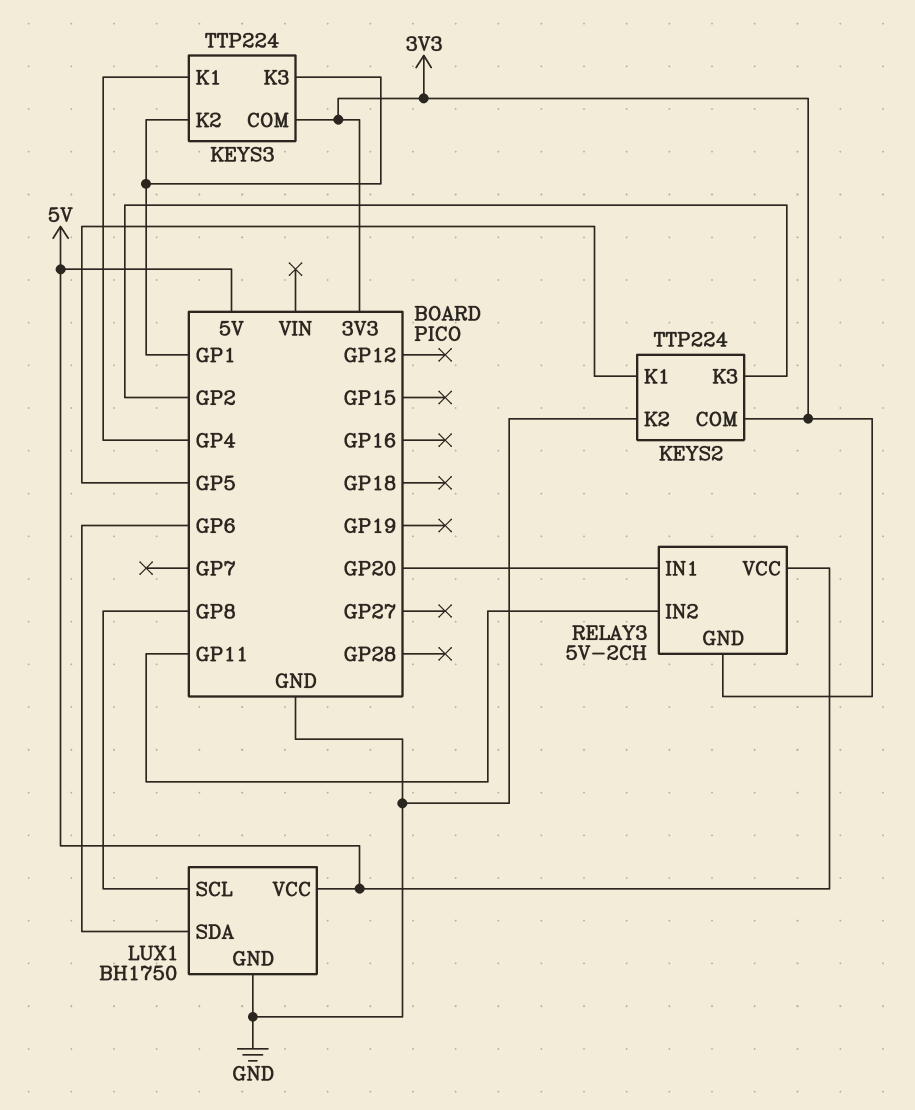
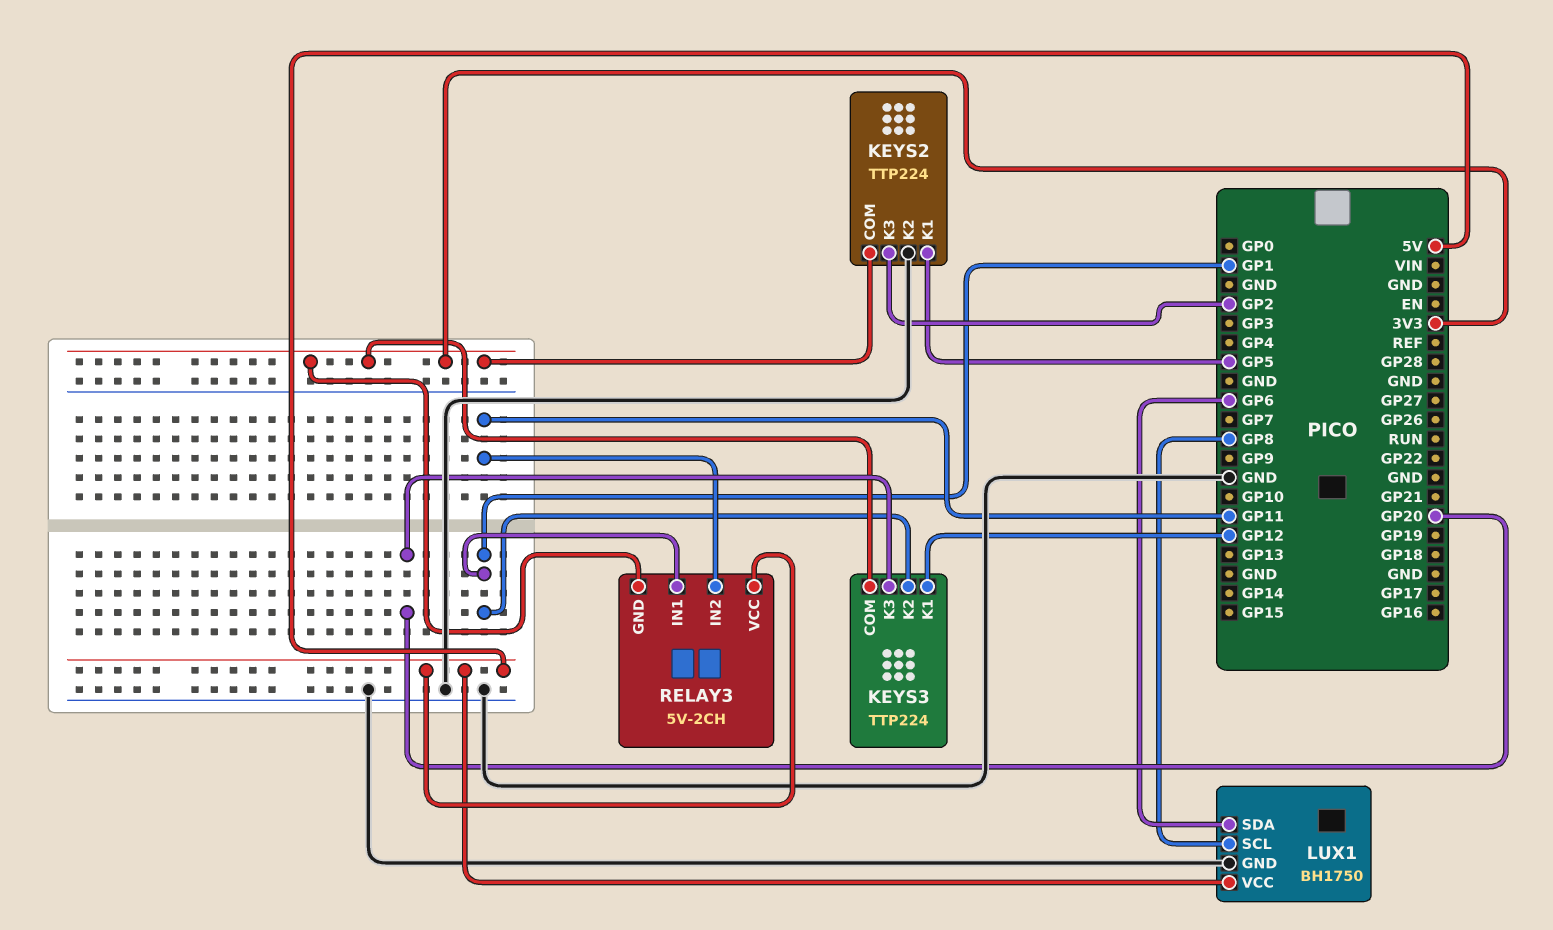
KEYS3 pin K1: GP4 -> GP12
KEYS3 pin K3: GP1 -> GP20
RELAY3 pin IN1: GP20 -> GP1

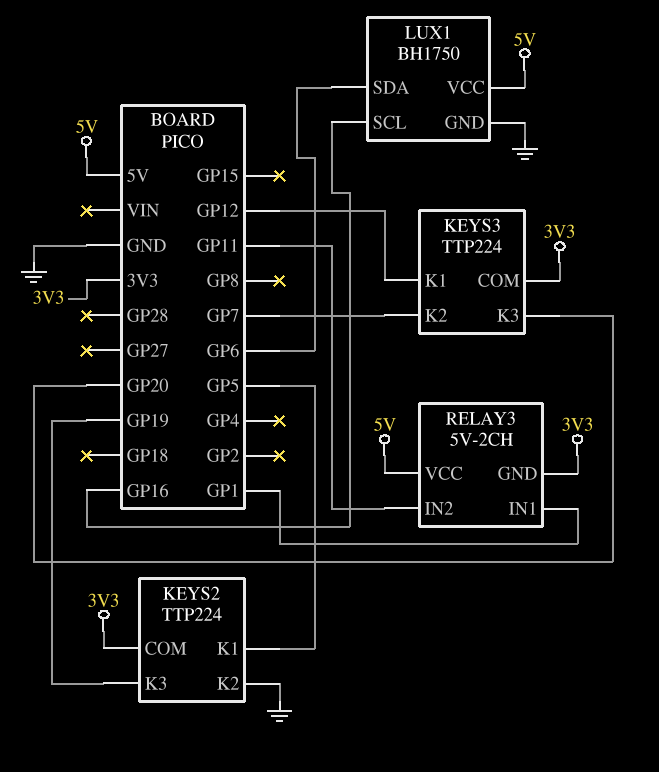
KEYS2 pin K3: GP2 -> GP19
KEYS3 pin K2: GP1 -> GP7
LUX1 pin SCL: GP8 -> GP16

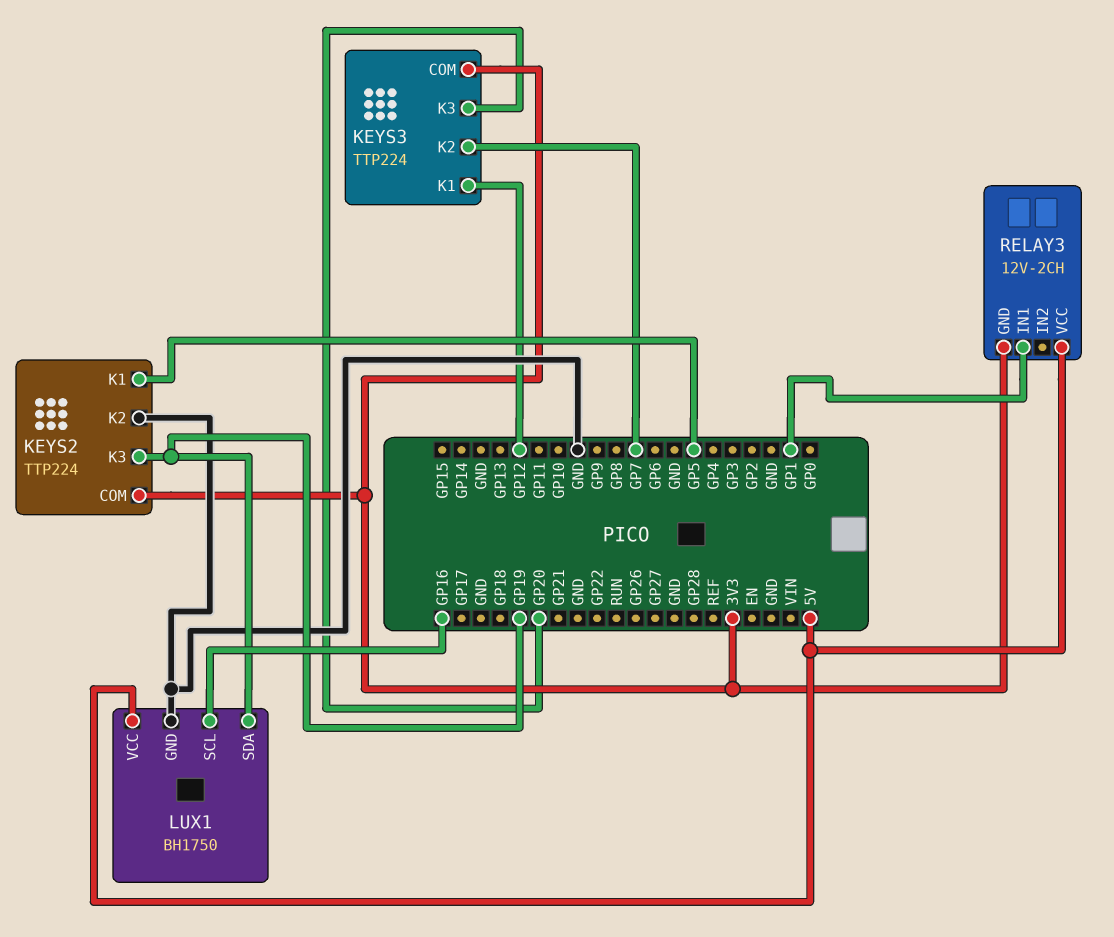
LUX1 pin SDA: GP6 -> GP19
RELAY3: 5V-2CH -> 12V-2CH
RELAY3 pin IN2: GP11 -> none

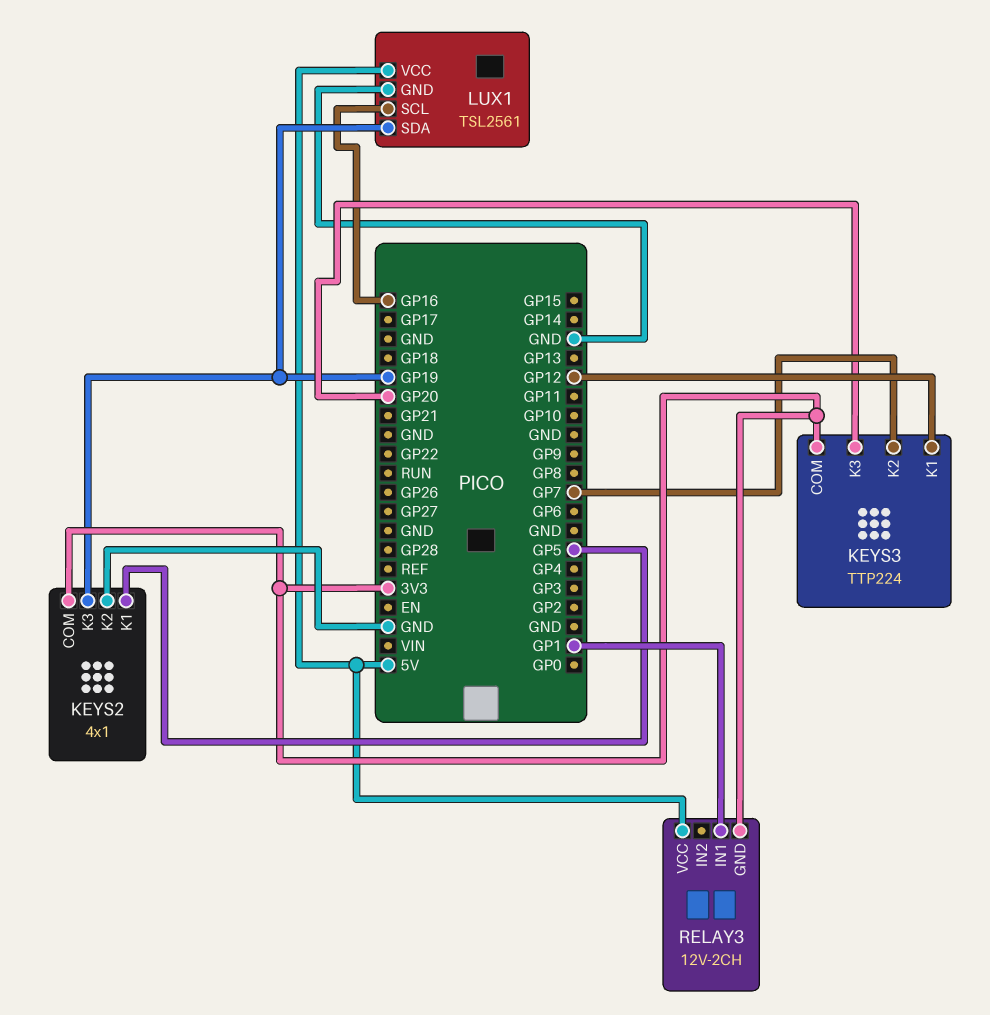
KEYS2: TTP224 -> 4x1
LUX1: BH1750 -> TSL2561

